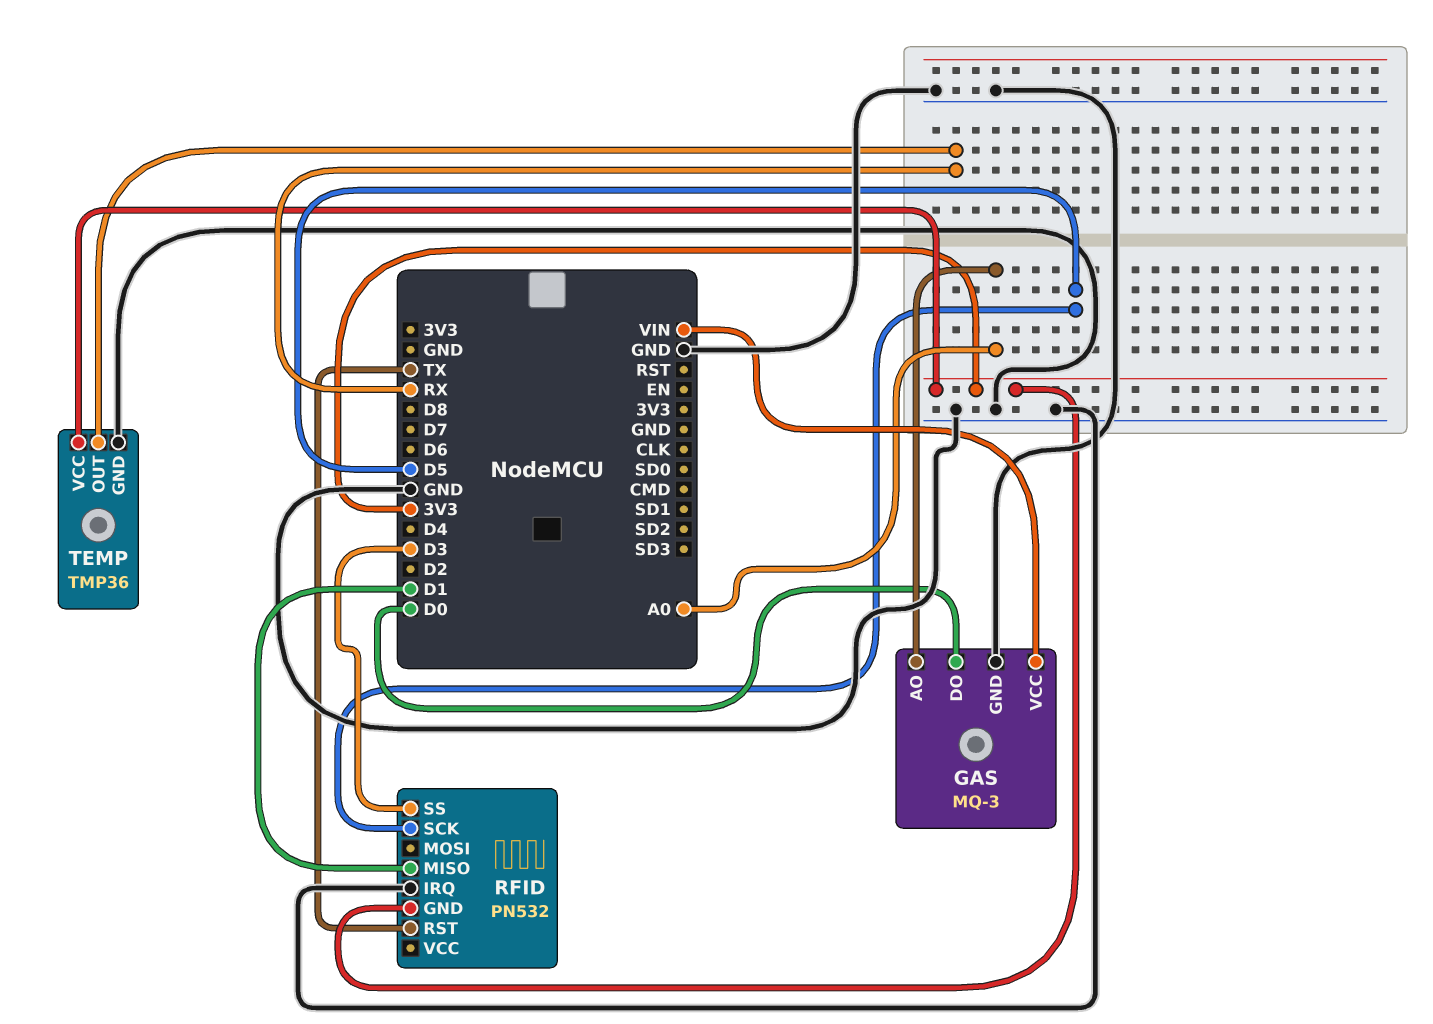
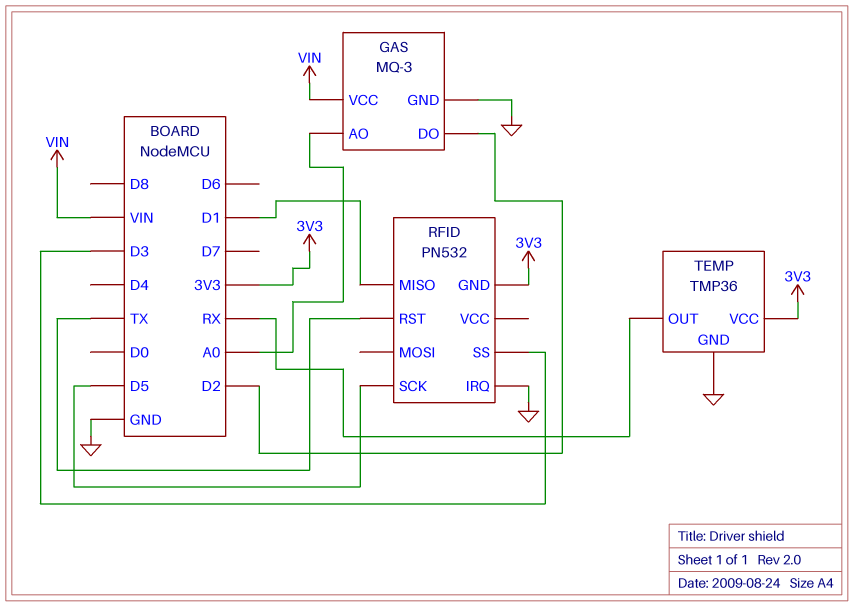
GAS pin DO: D0 -> D2

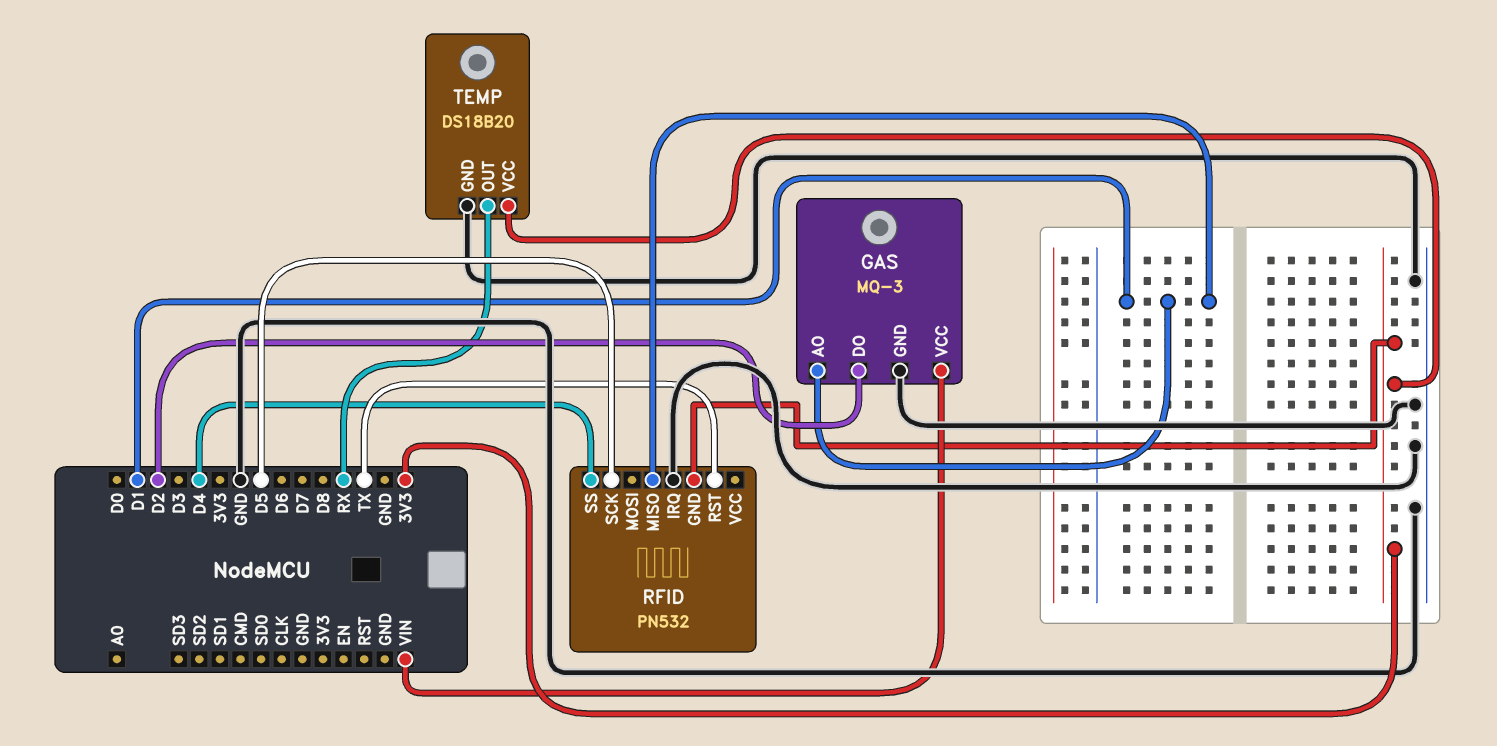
GAS pin AO: A0 -> D1
RFID pin SS: D3 -> D4
TEMP: TMP36 -> DS18B20

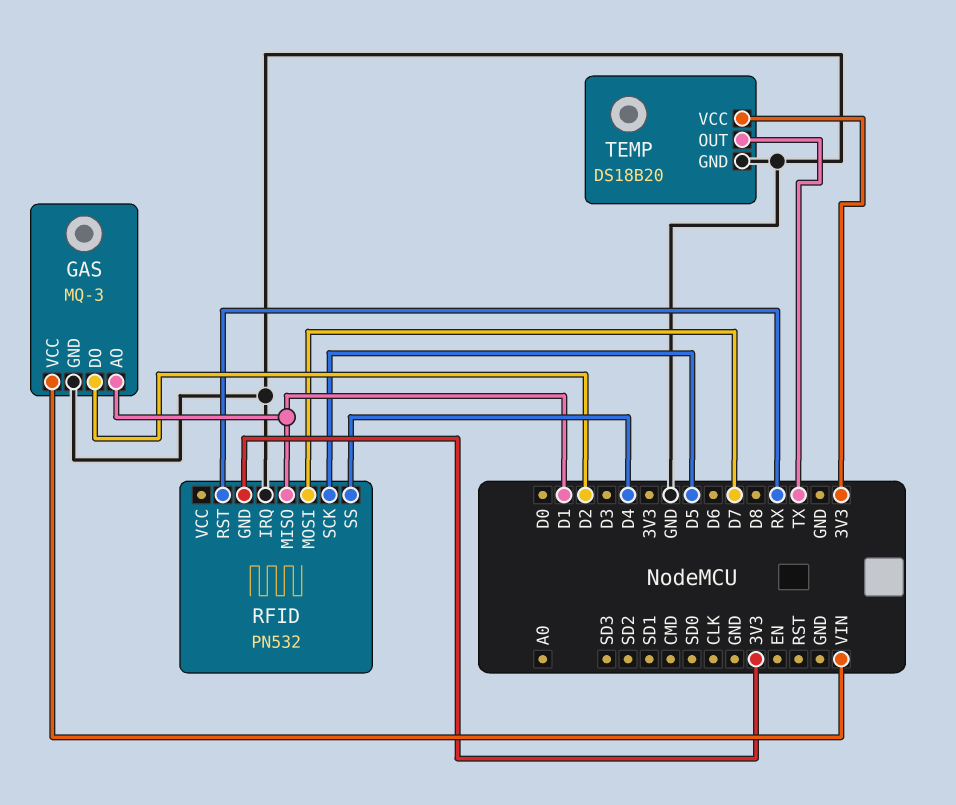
RFID pin MOSI: none -> D7
RFID pin RST: TX -> RX
TEMP pin OUT: RX -> TX

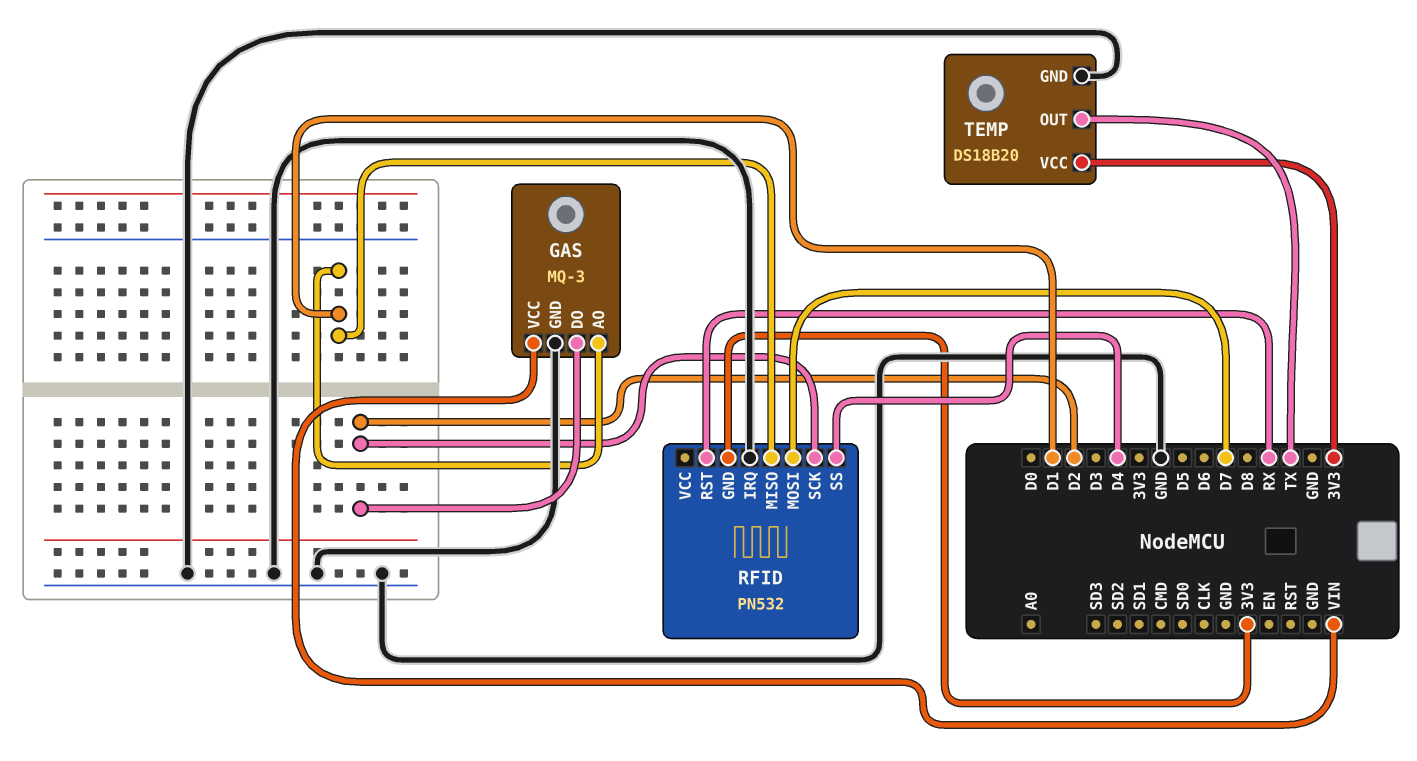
RFID pin SCK: D5 -> D2

